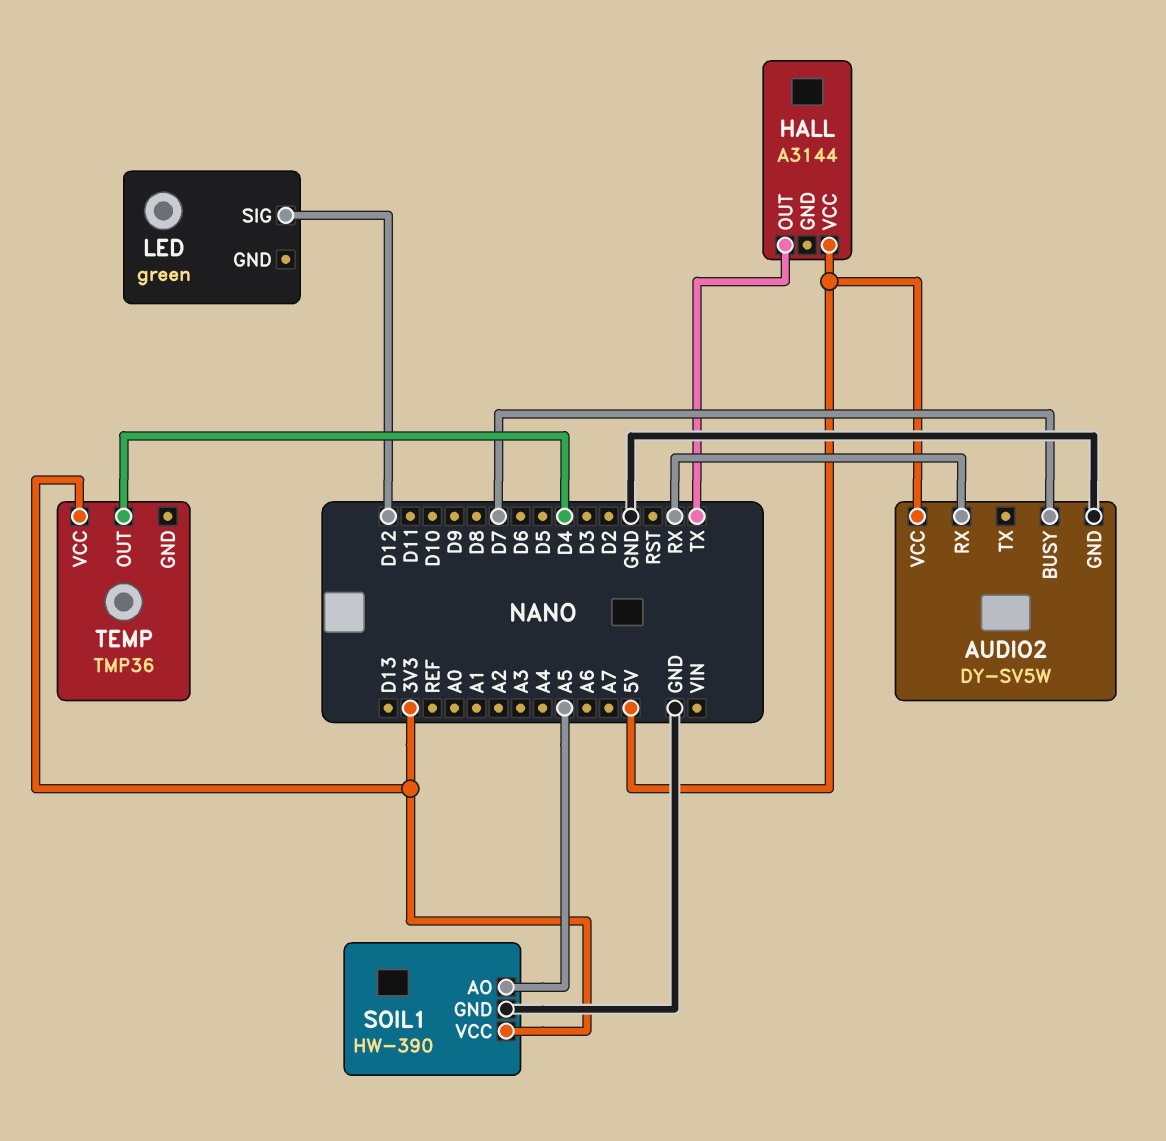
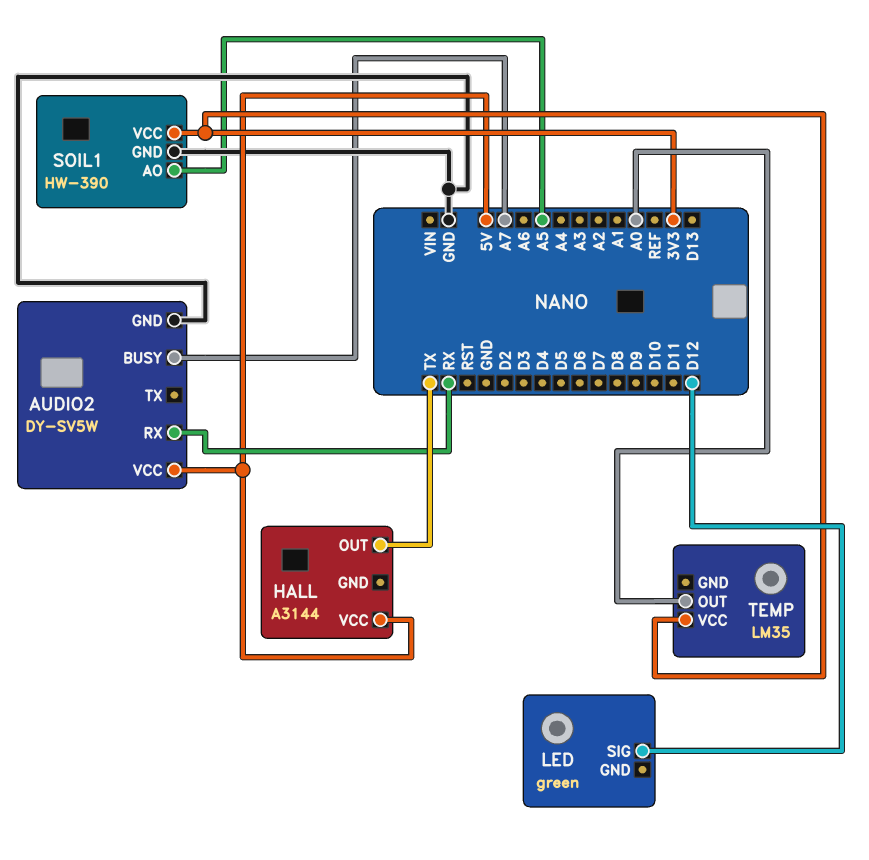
AUDIO2 pin BUSY: D7 -> A7
TEMP: TMP36 -> LM35
TEMP pin OUT: D4 -> A0

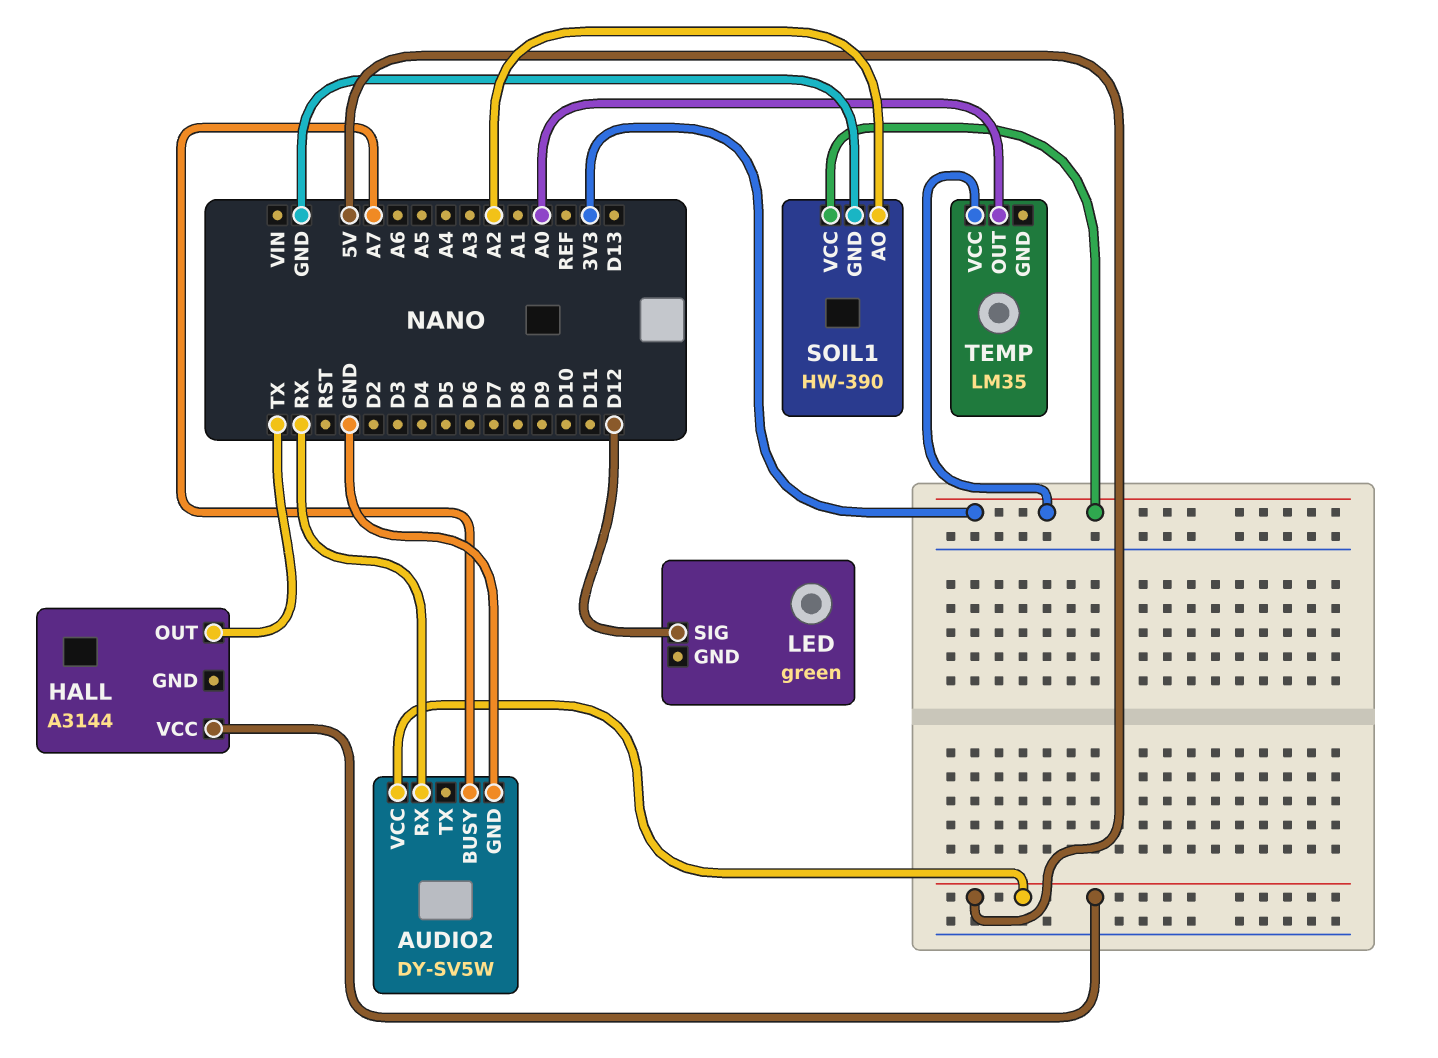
SOIL1 pin AO: A5 -> A2

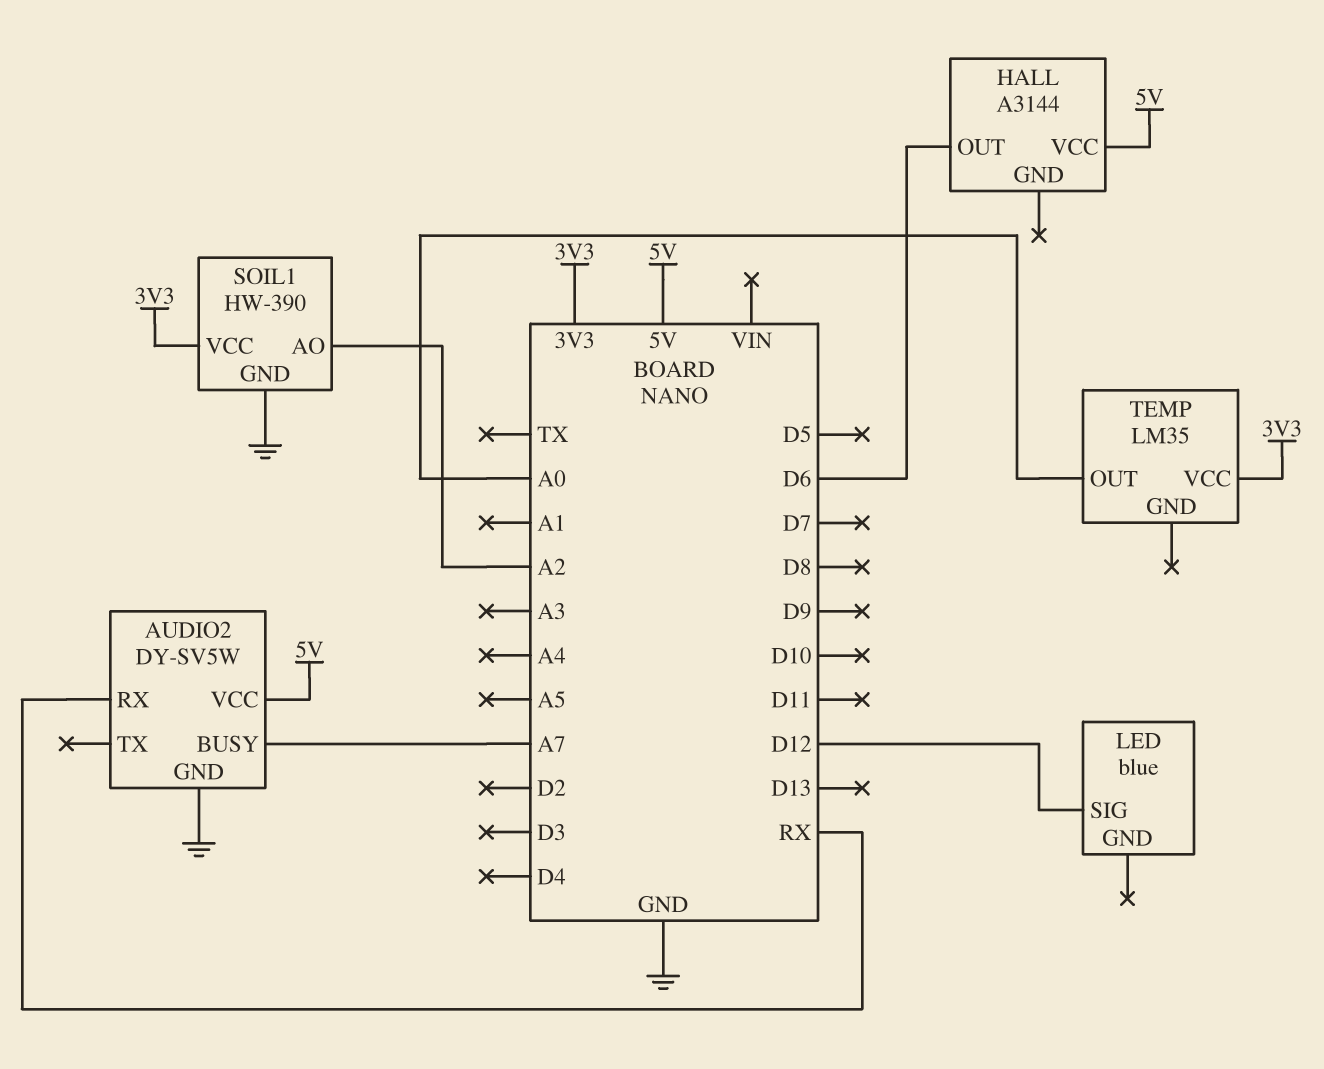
HALL pin OUT: TX -> D6
LED: green -> blue

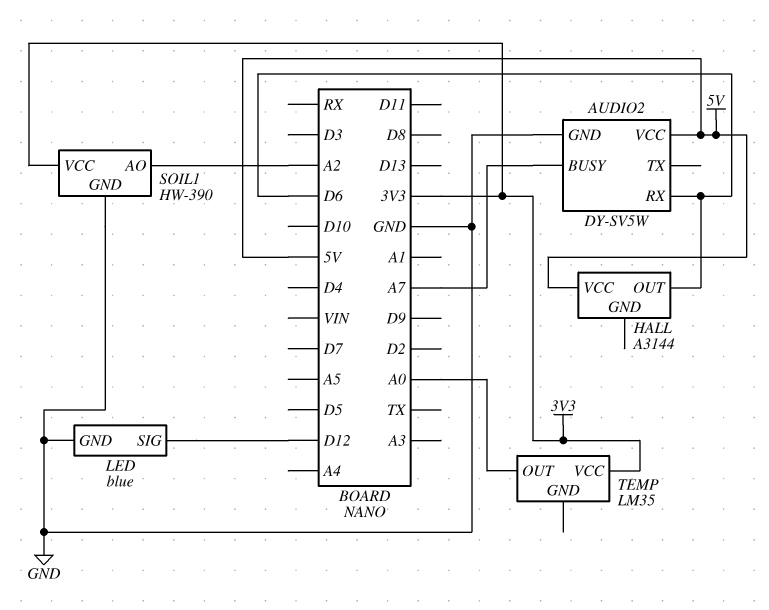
AUDIO2 pin RX: RX -> D6
LED pin GND: none -> GND

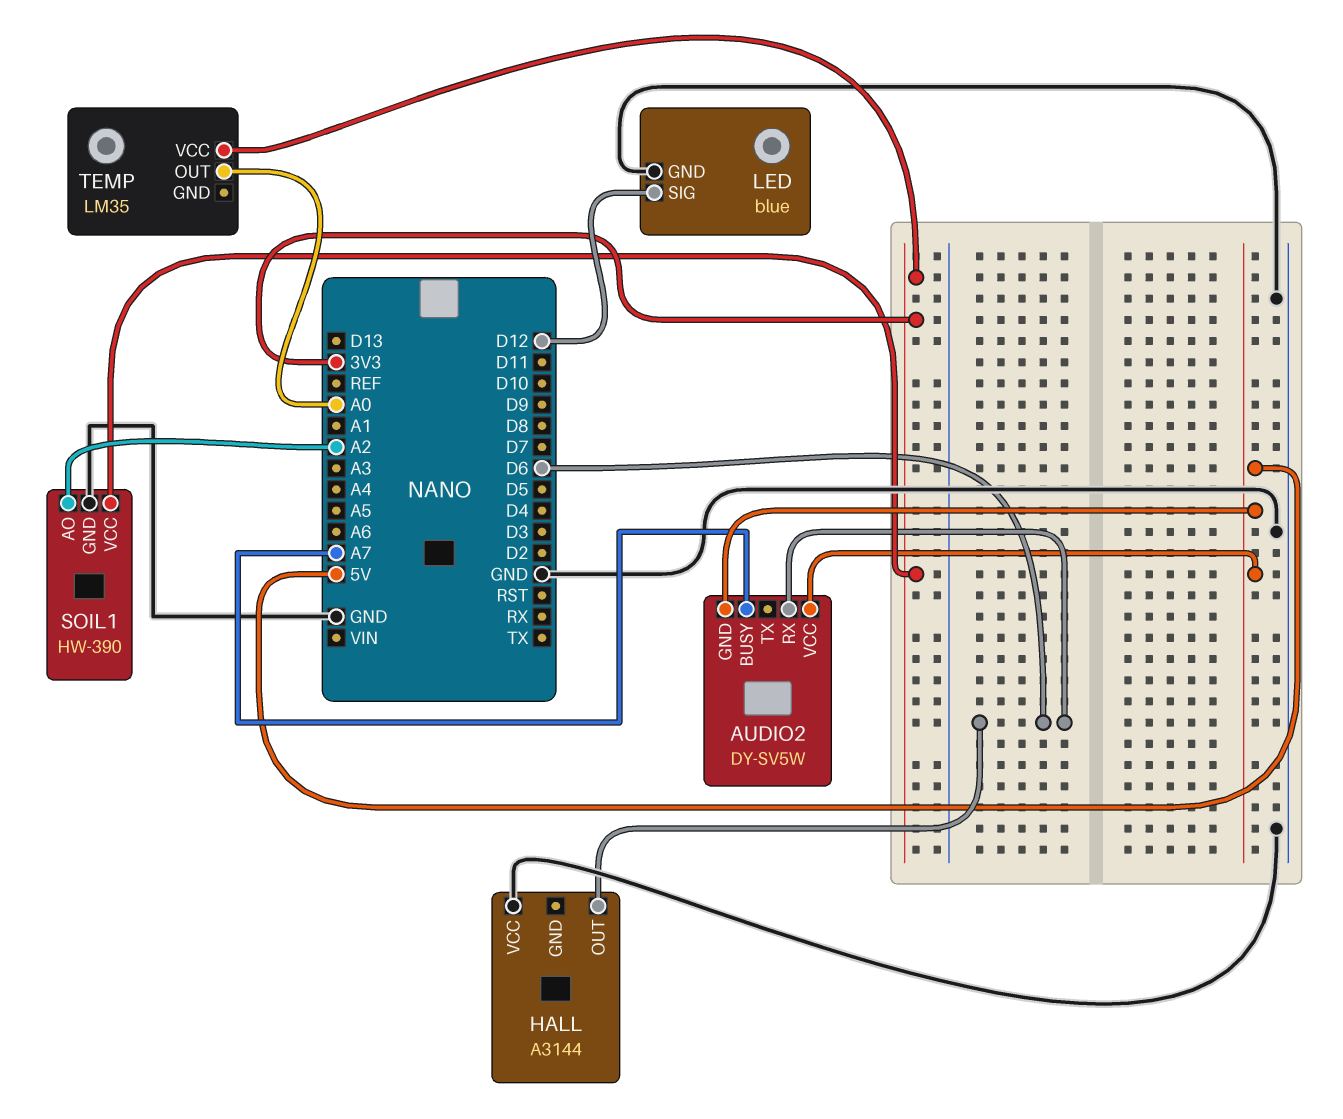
AUDIO2 pin GND: GND -> 5V
HALL pin VCC: 5V -> GND

